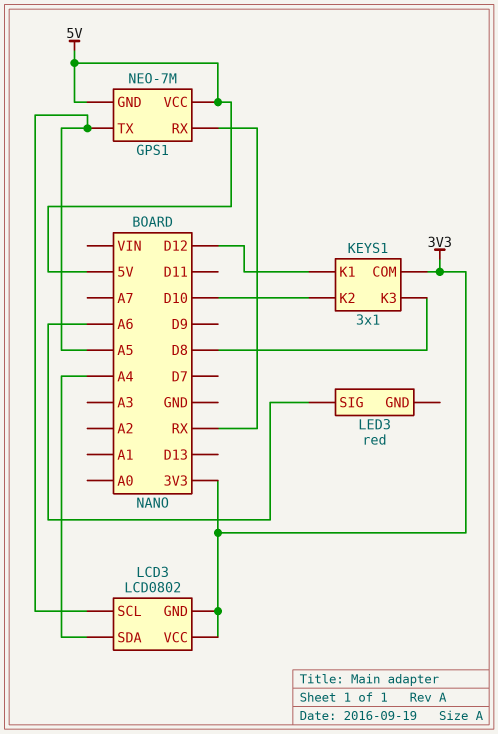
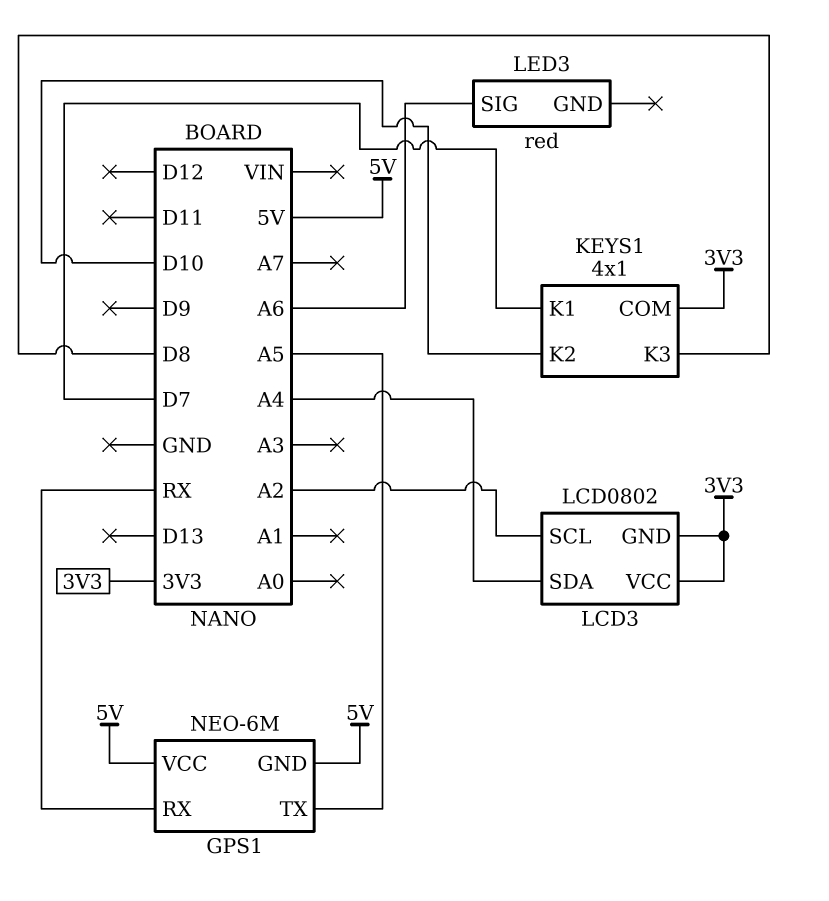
GPS1: NEO-7M -> NEO-6M
KEYS1: 3x1 -> 4x1
KEYS1 pin K1: D12 -> D7
LCD3 pin SCL: A5 -> A2

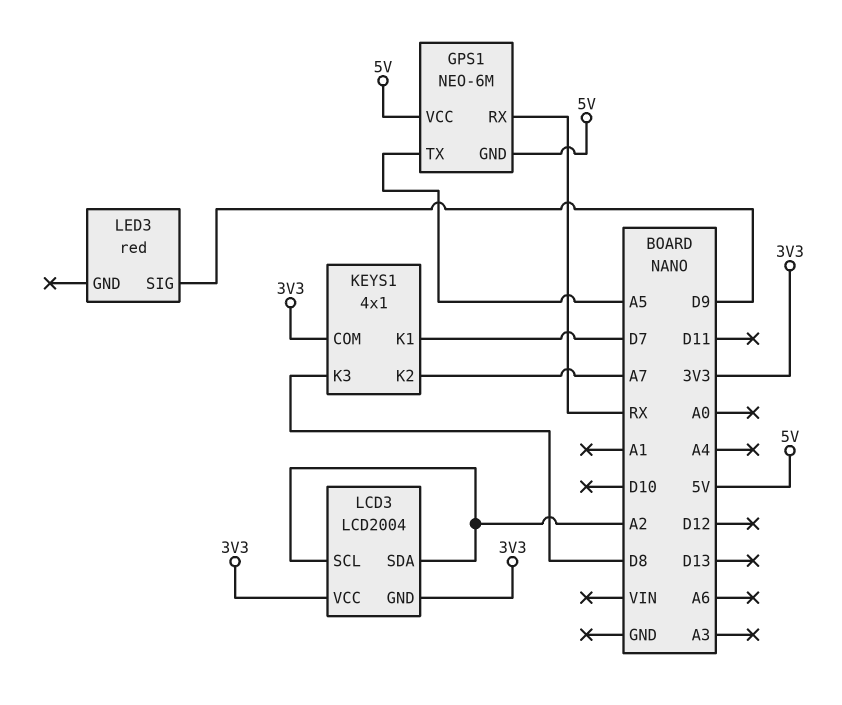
KEYS1 pin K2: D10 -> A7
LCD3: LCD0802 -> LCD2004
LCD3 pin SDA: A4 -> A2
LED3 pin SIG: A6 -> D9

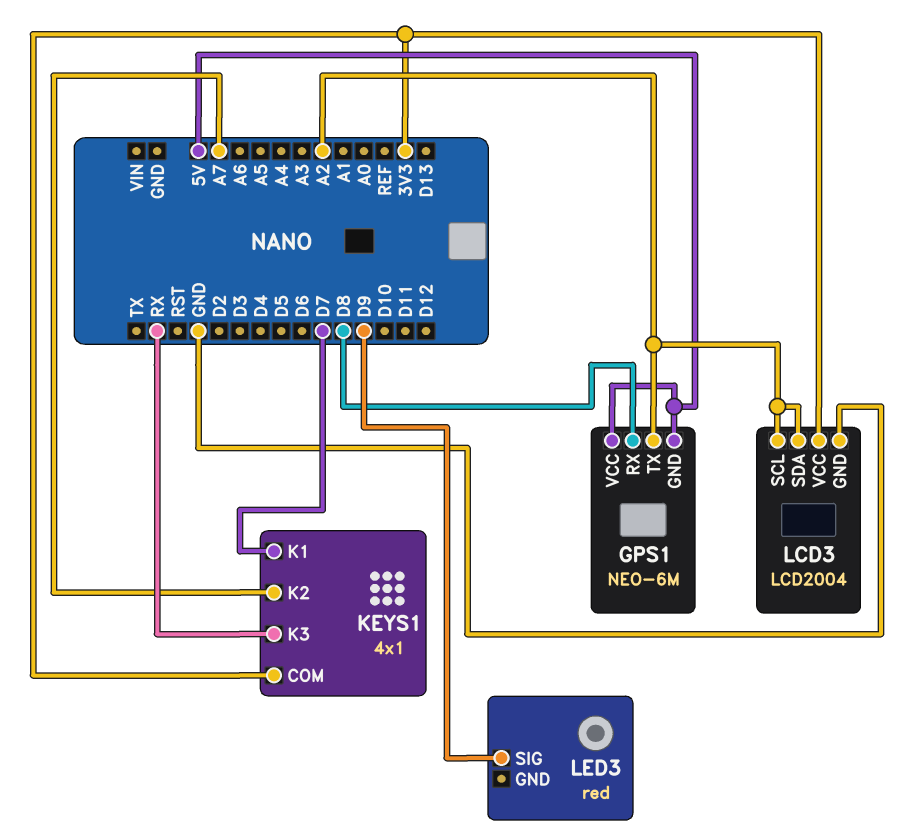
GPS1 pin RX: RX -> D8
GPS1 pin TX: A5 -> A2
KEYS1 pin K3: D8 -> RX
LCD3 pin GND: 3V3 -> GND

